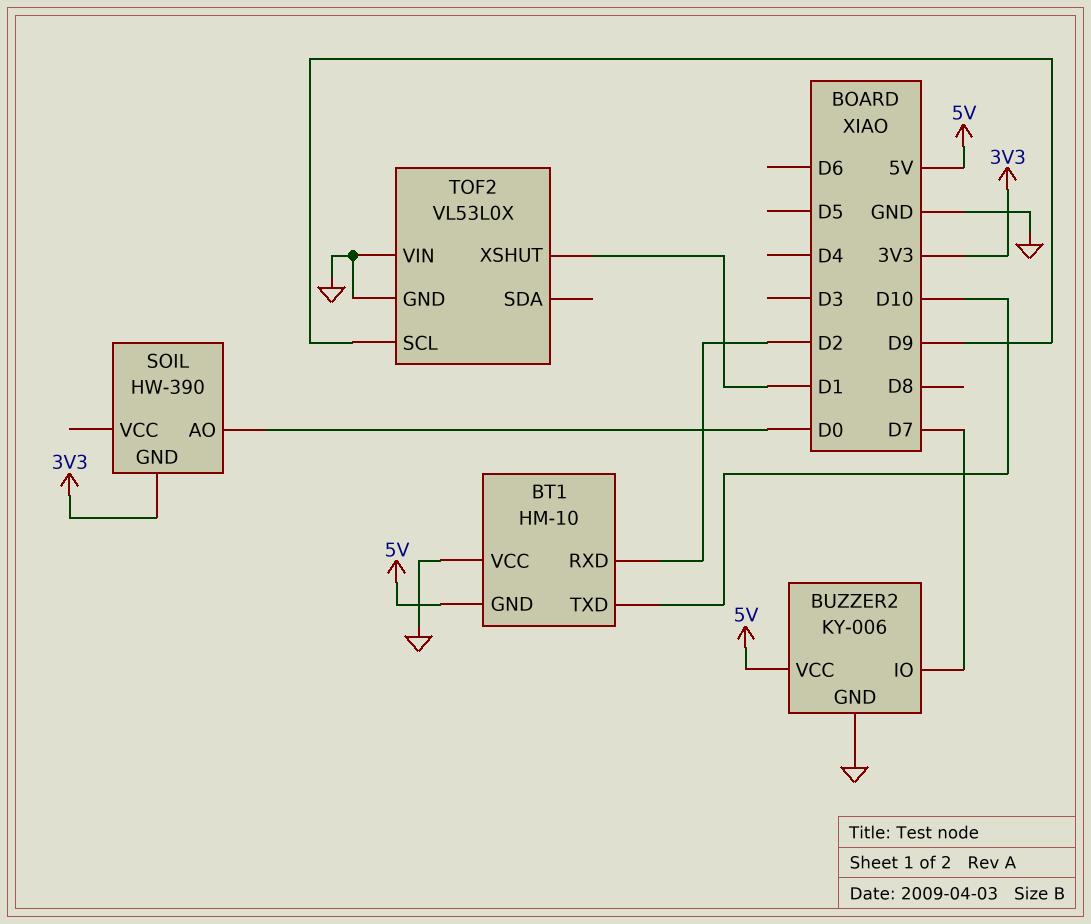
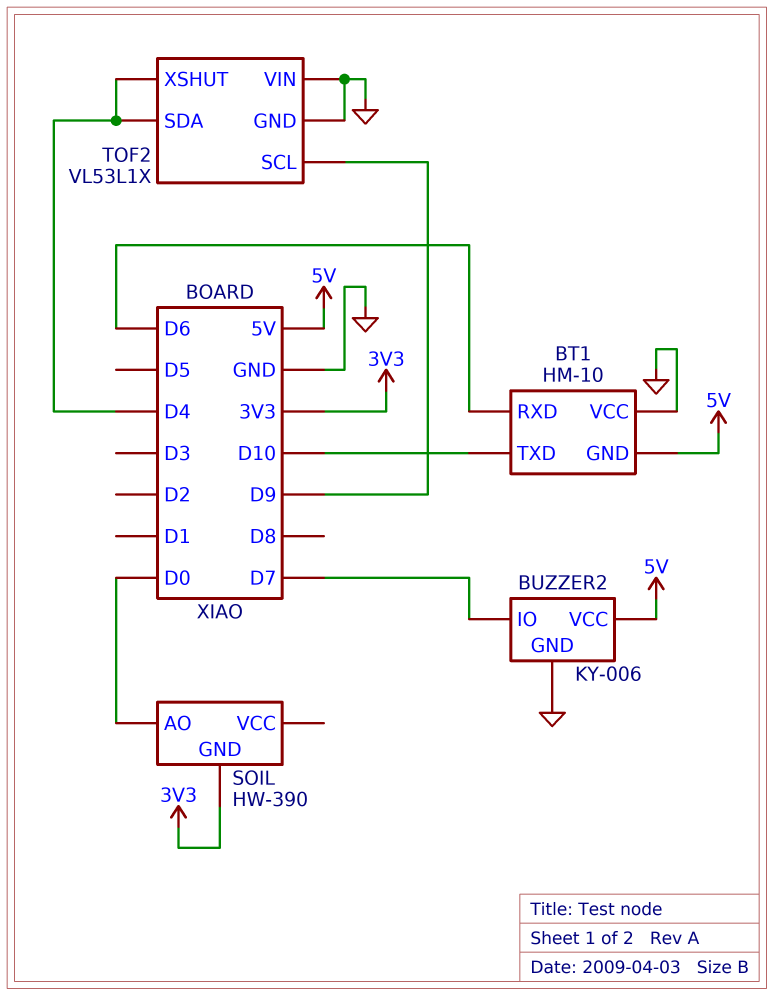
BT1 pin RXD: D2 -> D6
TOF2: VL53L0X -> VL53L1X
TOF2 pin SDA: none -> D4
TOF2 pin XSHUT: D1 -> D4

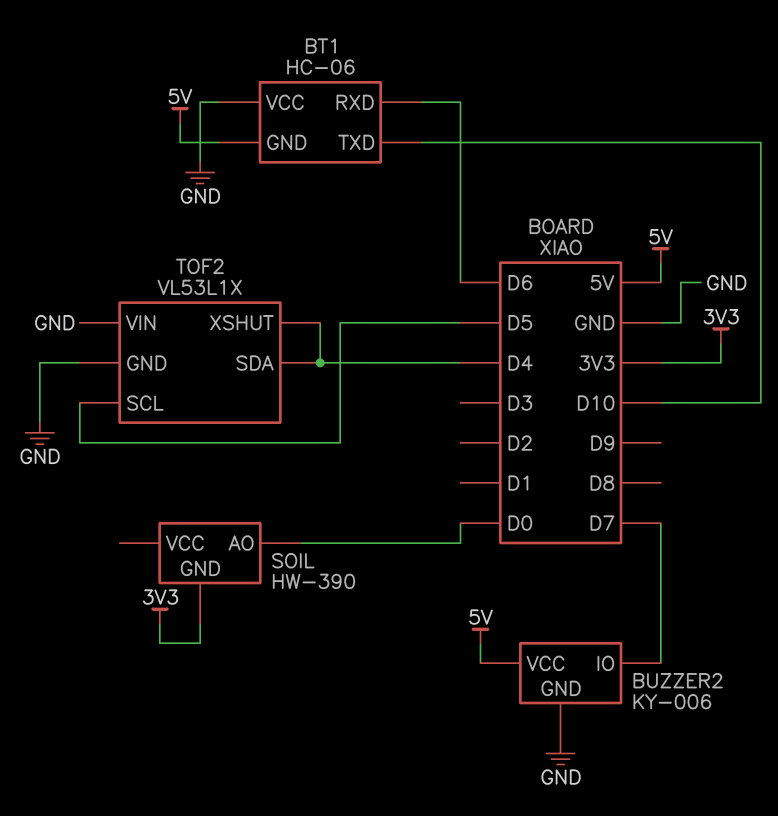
BT1: HM-10 -> HC-06
TOF2 pin SCL: D9 -> D5

